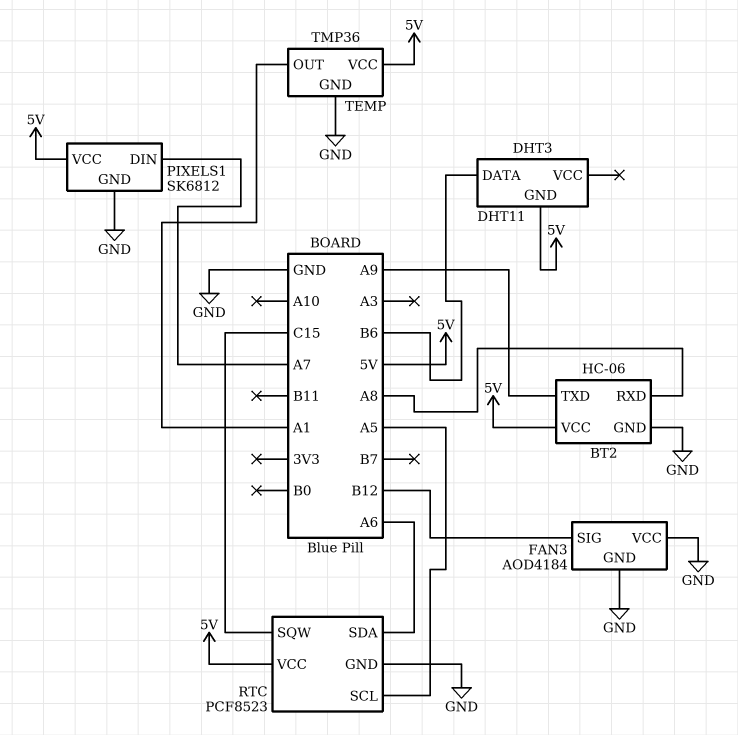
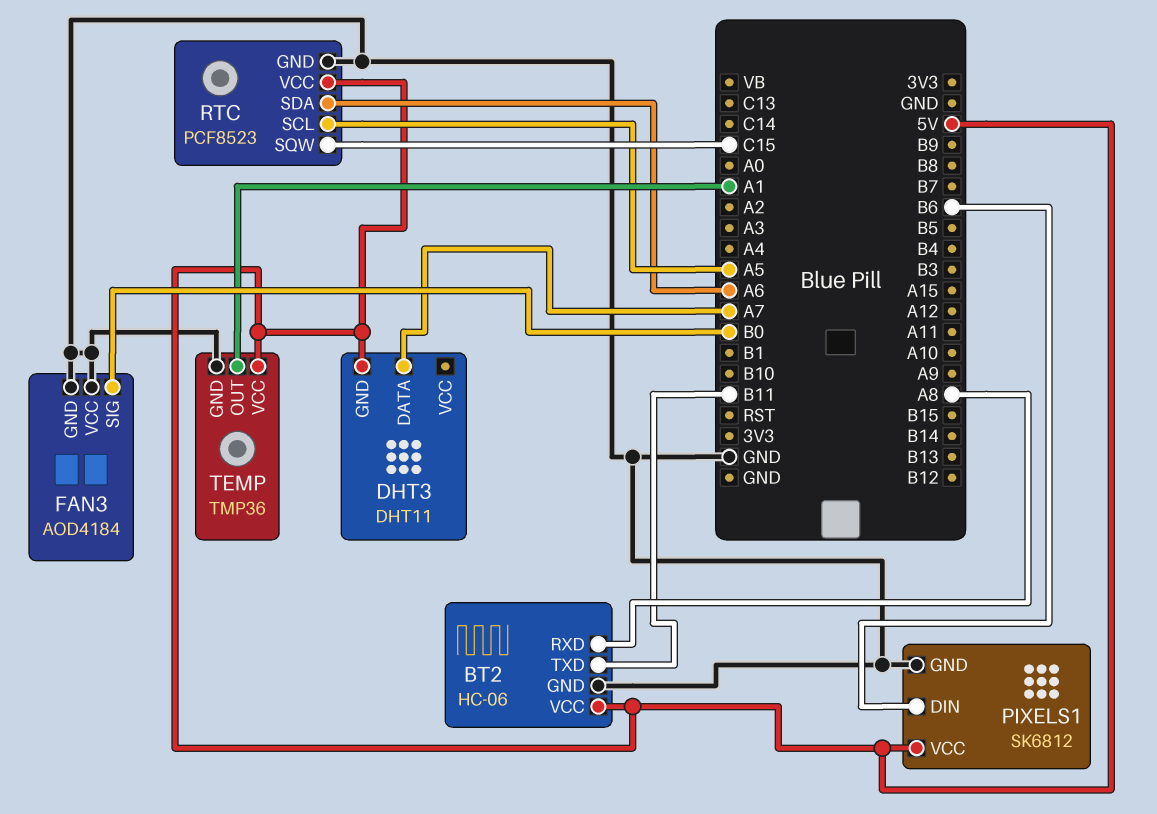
BT2 pin TXD: A9 -> B11
DHT3 pin DATA: B6 -> A7
FAN3 pin SIG: B12 -> B0
PIXELS1 pin DIN: A7 -> B6

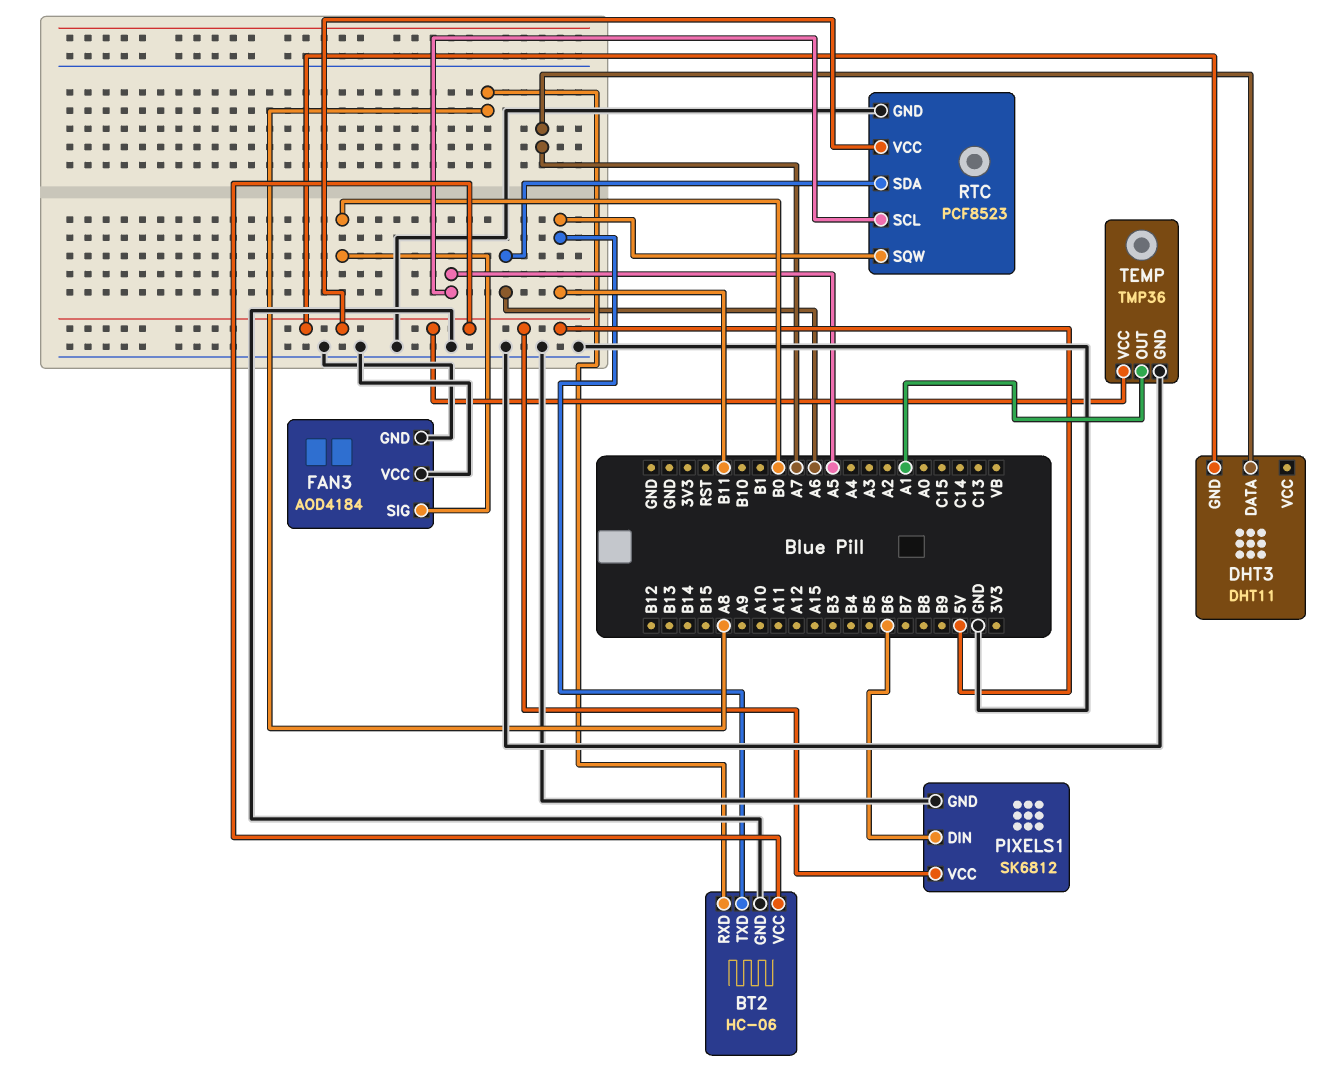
RTC pin SQW: C15 -> B11

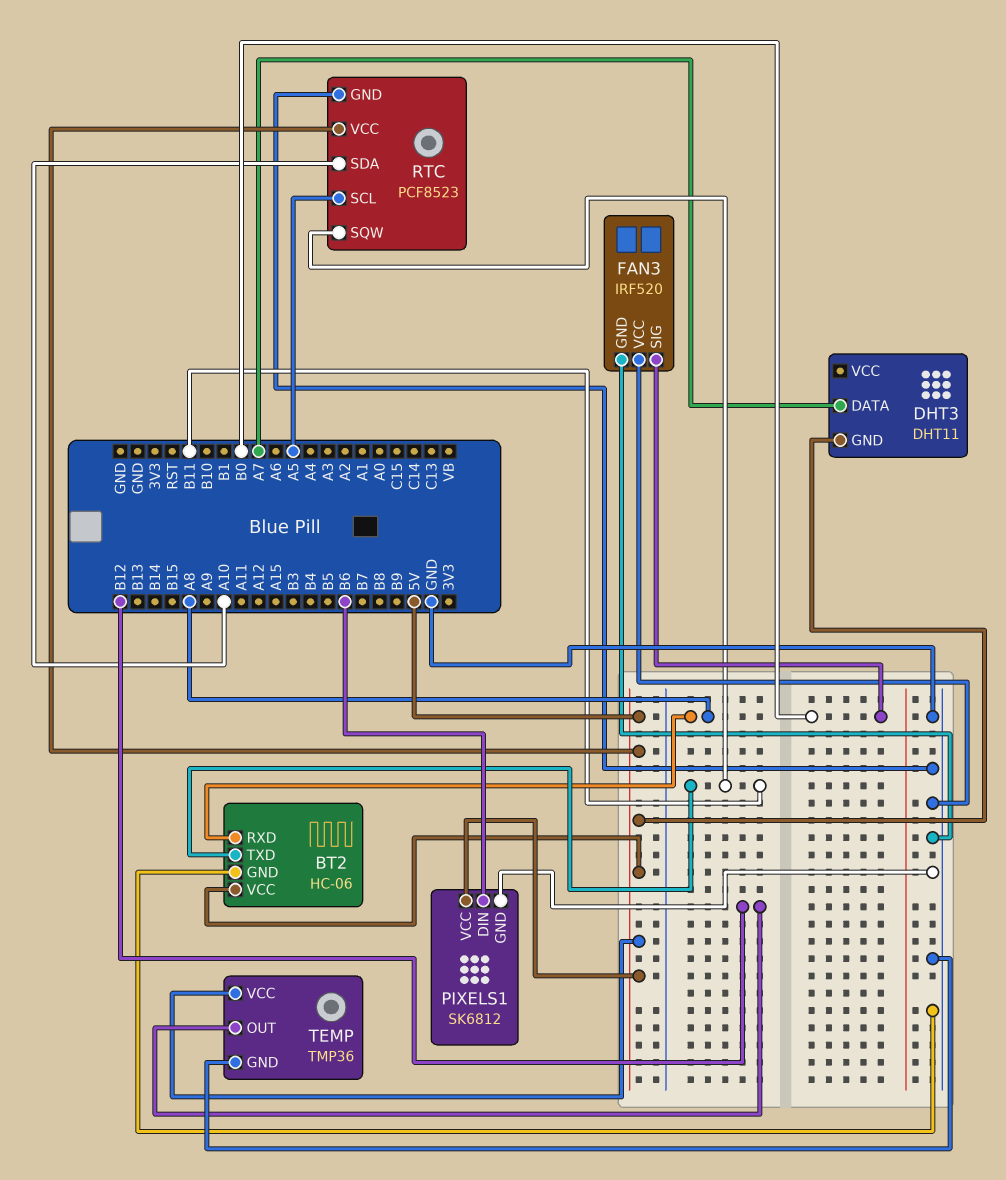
FAN3: AOD4184 -> IRF520
RTC pin SDA: A6 -> A10
TEMP pin OUT: A1 -> B12

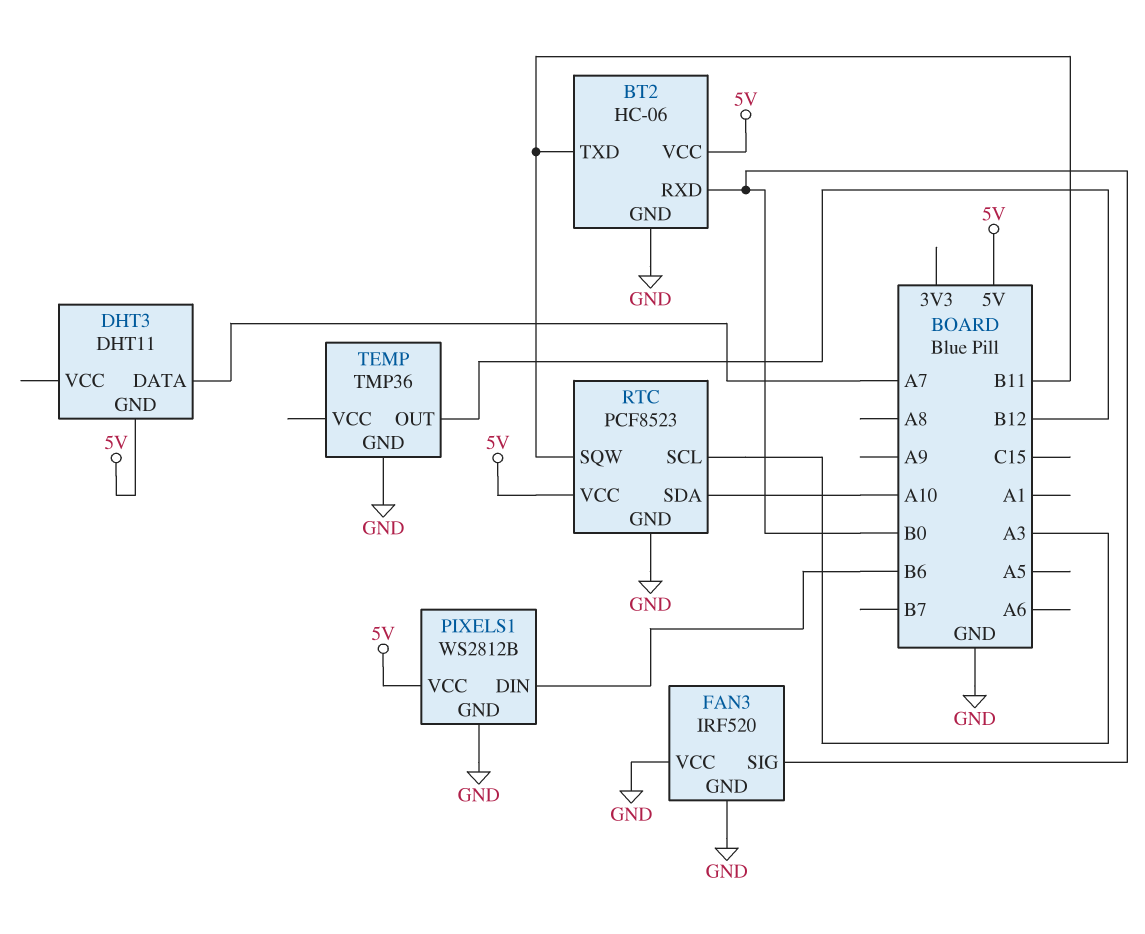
BT2 pin RXD: A8 -> B0
PIXELS1: SK6812 -> WS2812B
RTC pin SCL: A5 -> A3
TEMP pin VCC: 5V -> none

